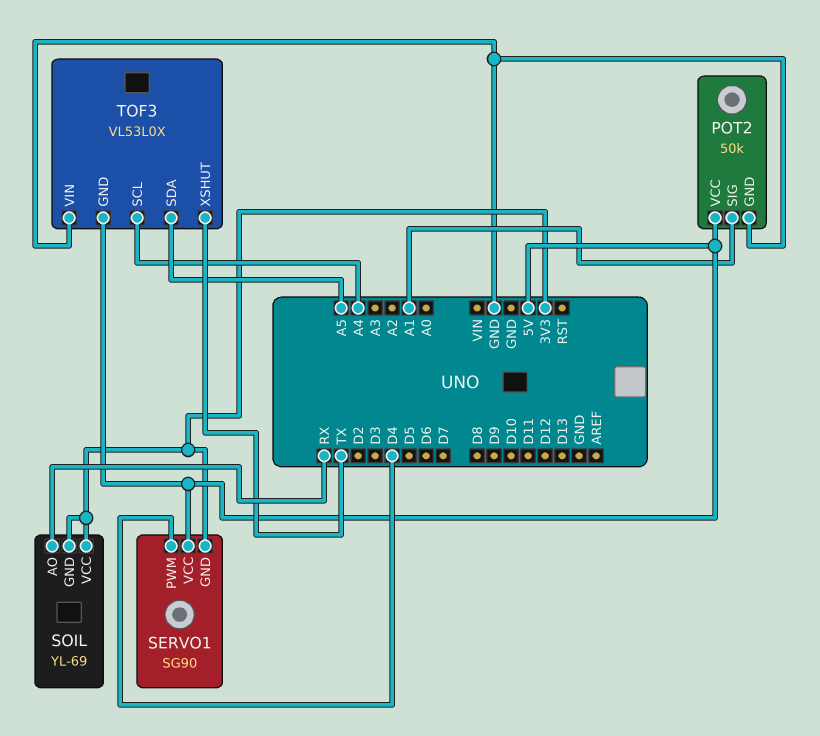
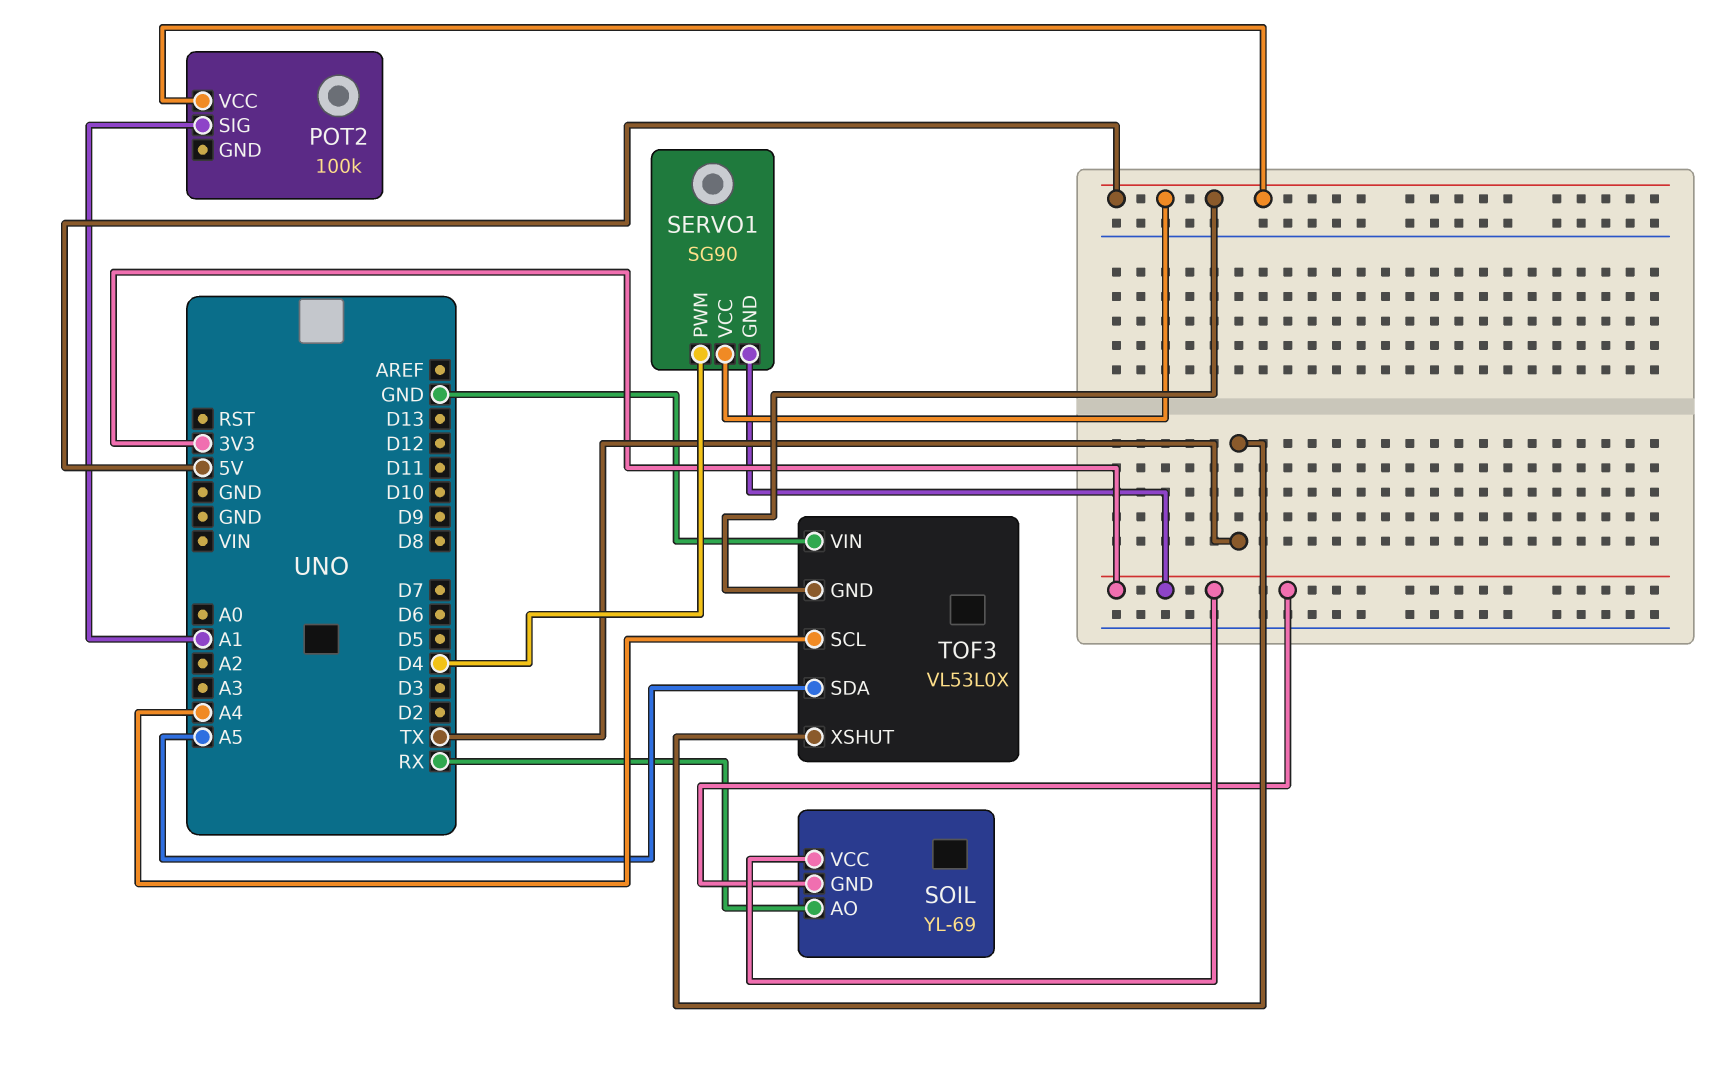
POT2: 50k -> 100k
POT2 pin GND: GND -> none

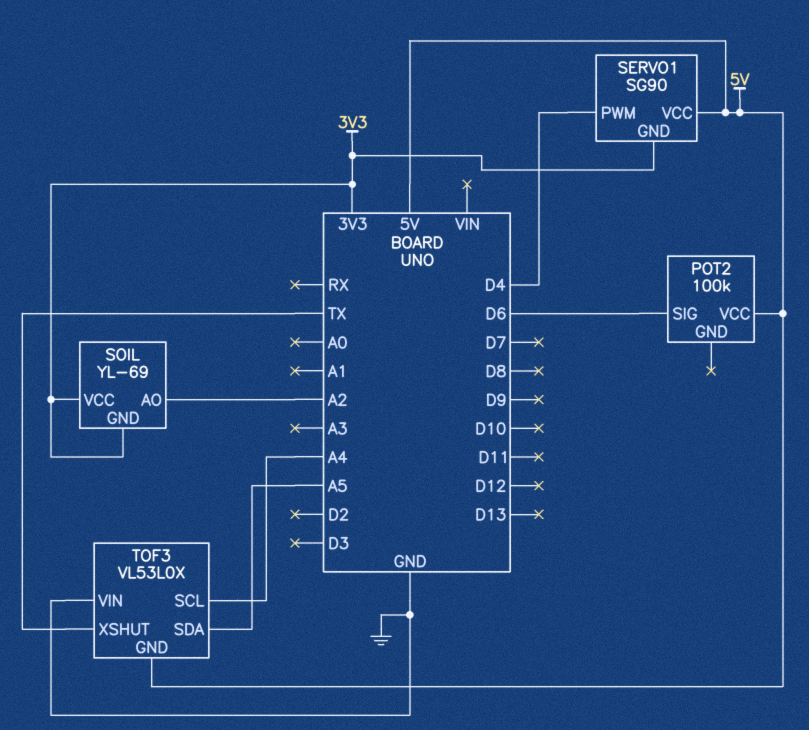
POT2 pin SIG: A1 -> D6
SOIL pin AO: RX -> A2

